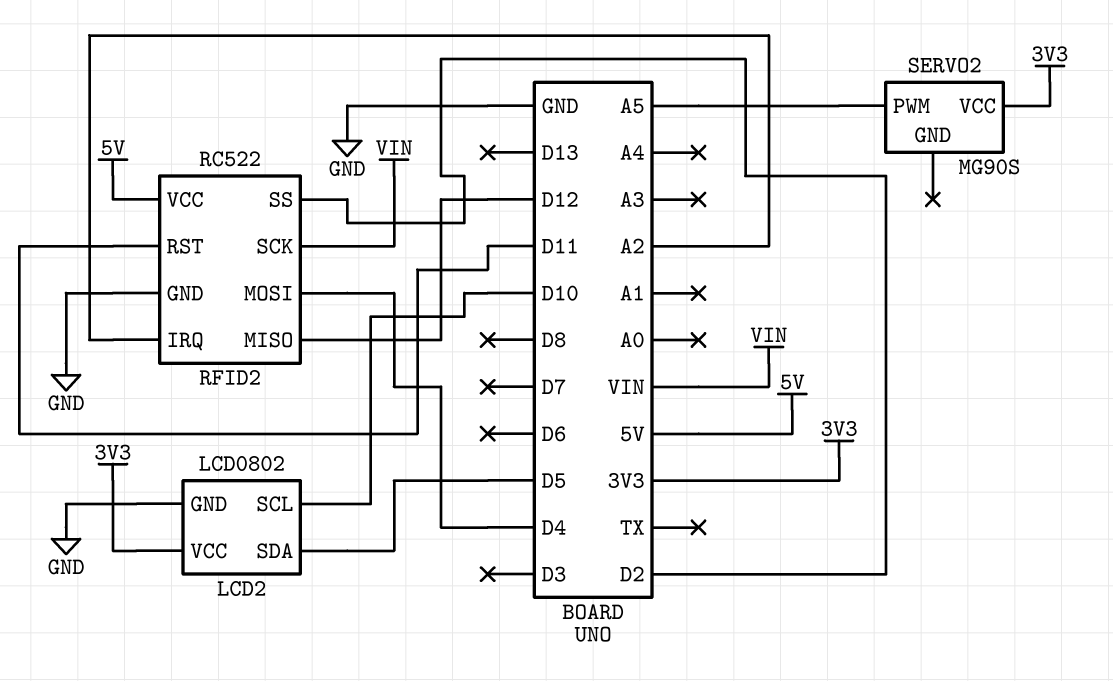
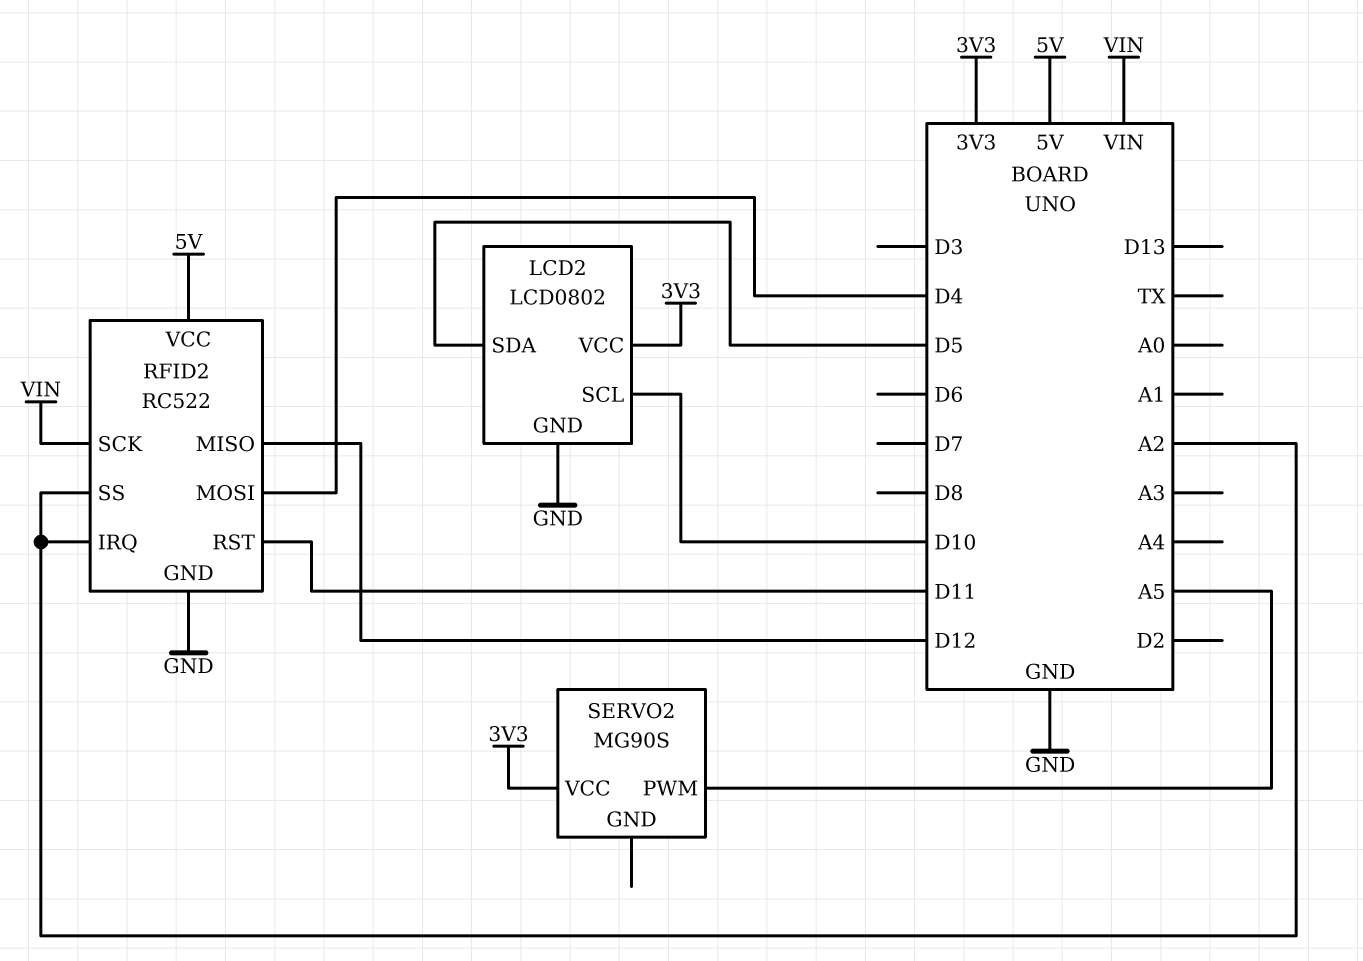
RFID2 pin SS: D2 -> A2

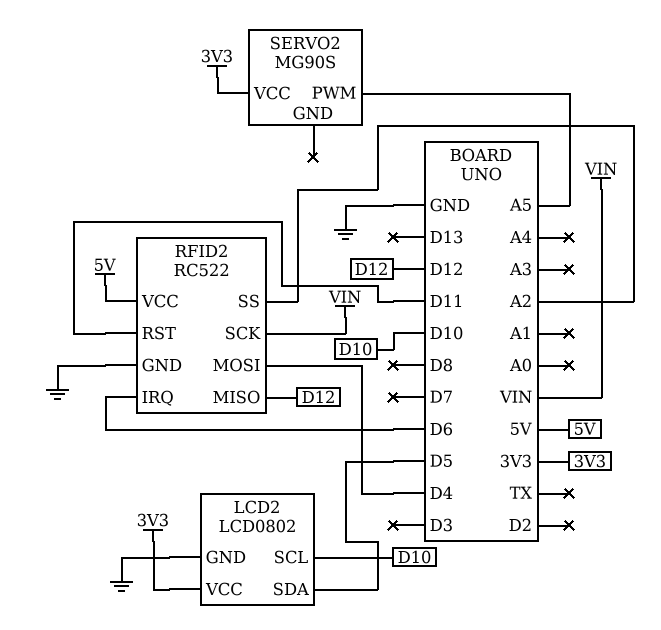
RFID2 pin IRQ: A2 -> D6

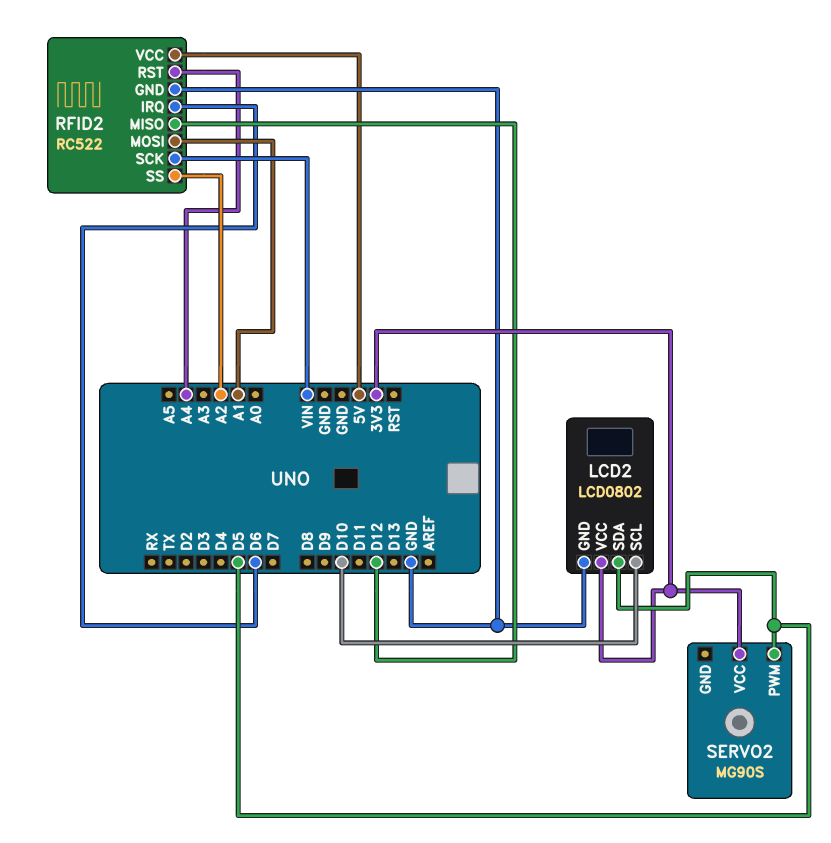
RFID2 pin MOSI: D4 -> A1
RFID2 pin RST: D11 -> A4
SERVO2 pin PWM: A5 -> D5

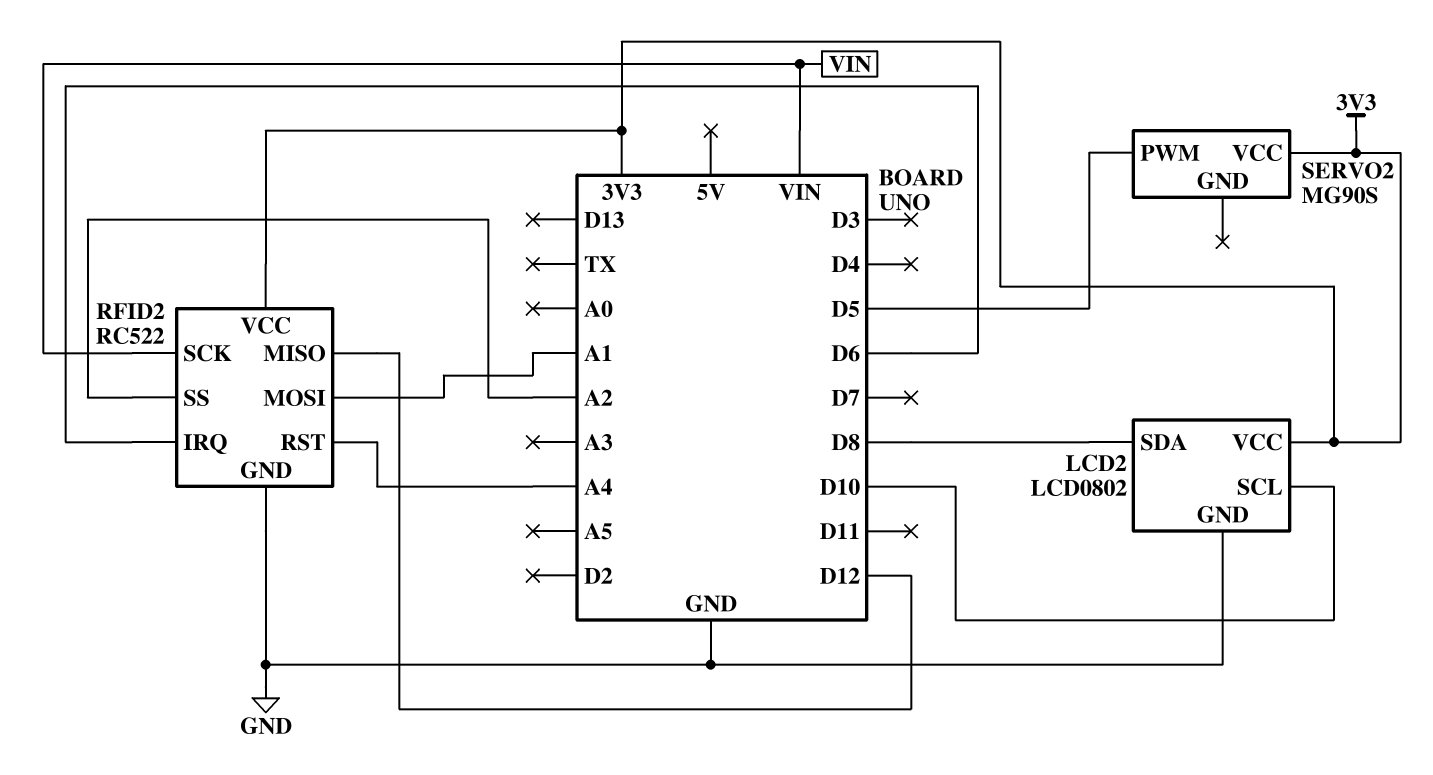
LCD2 pin SDA: D5 -> D8
RFID2 pin VCC: 5V -> 3V3

